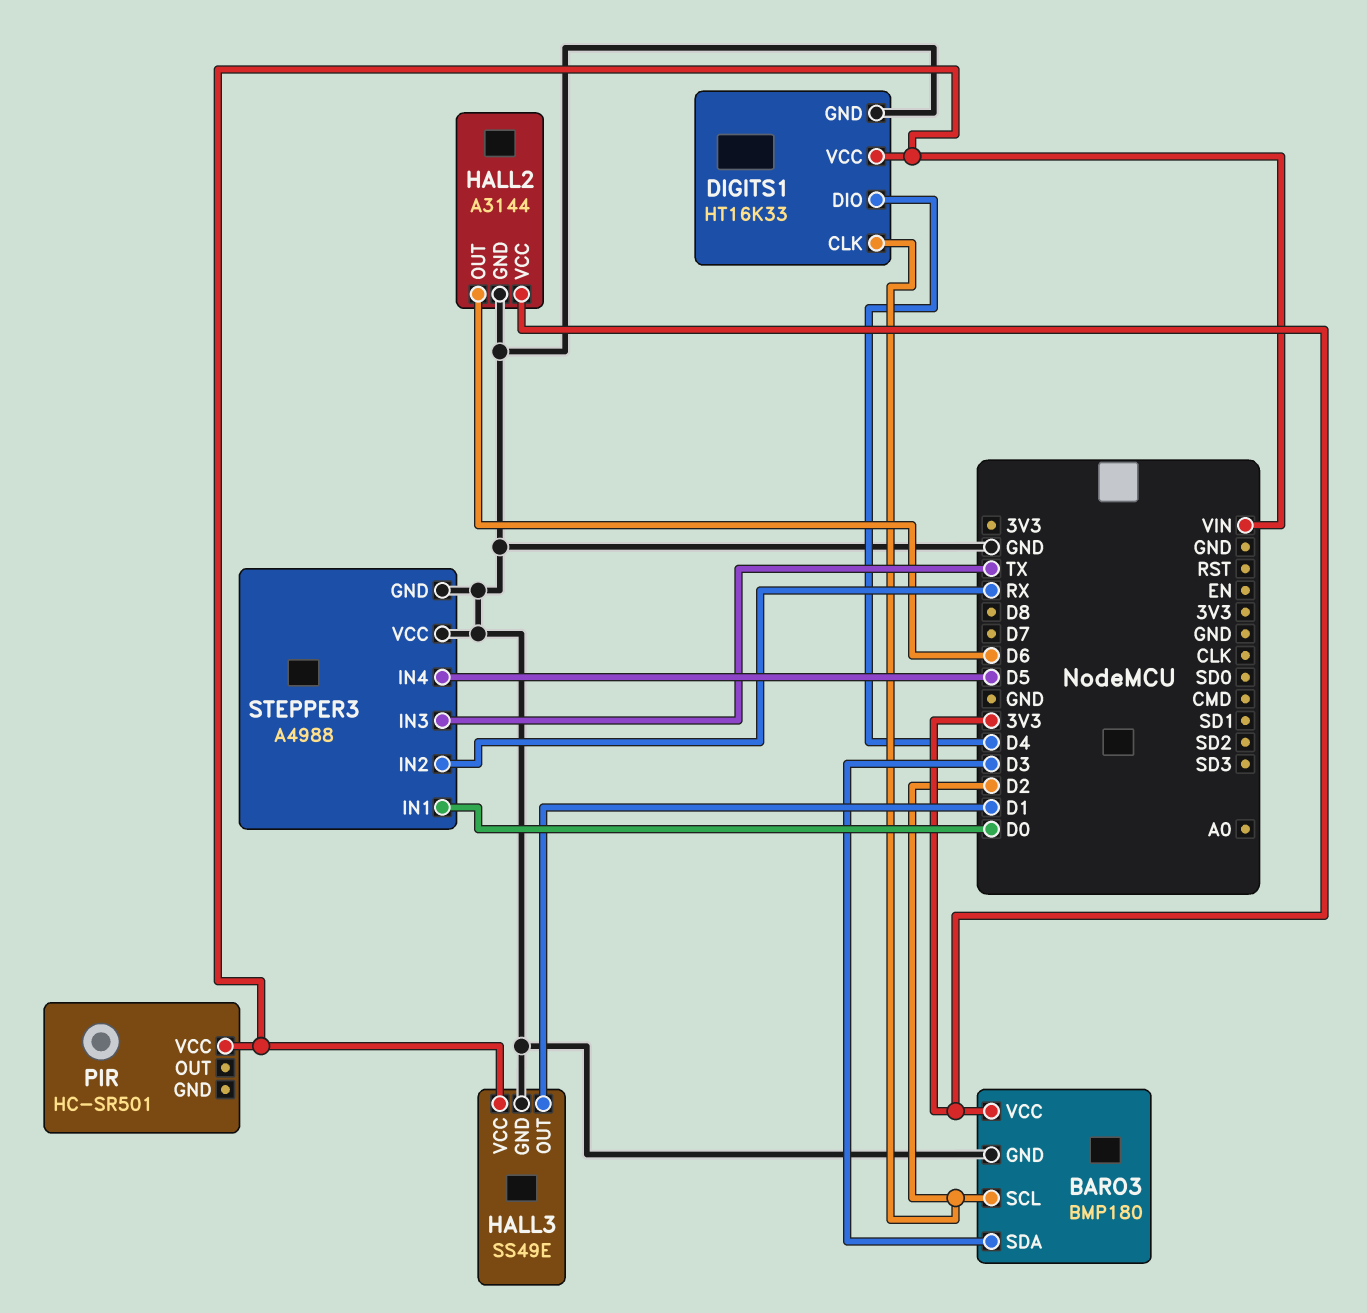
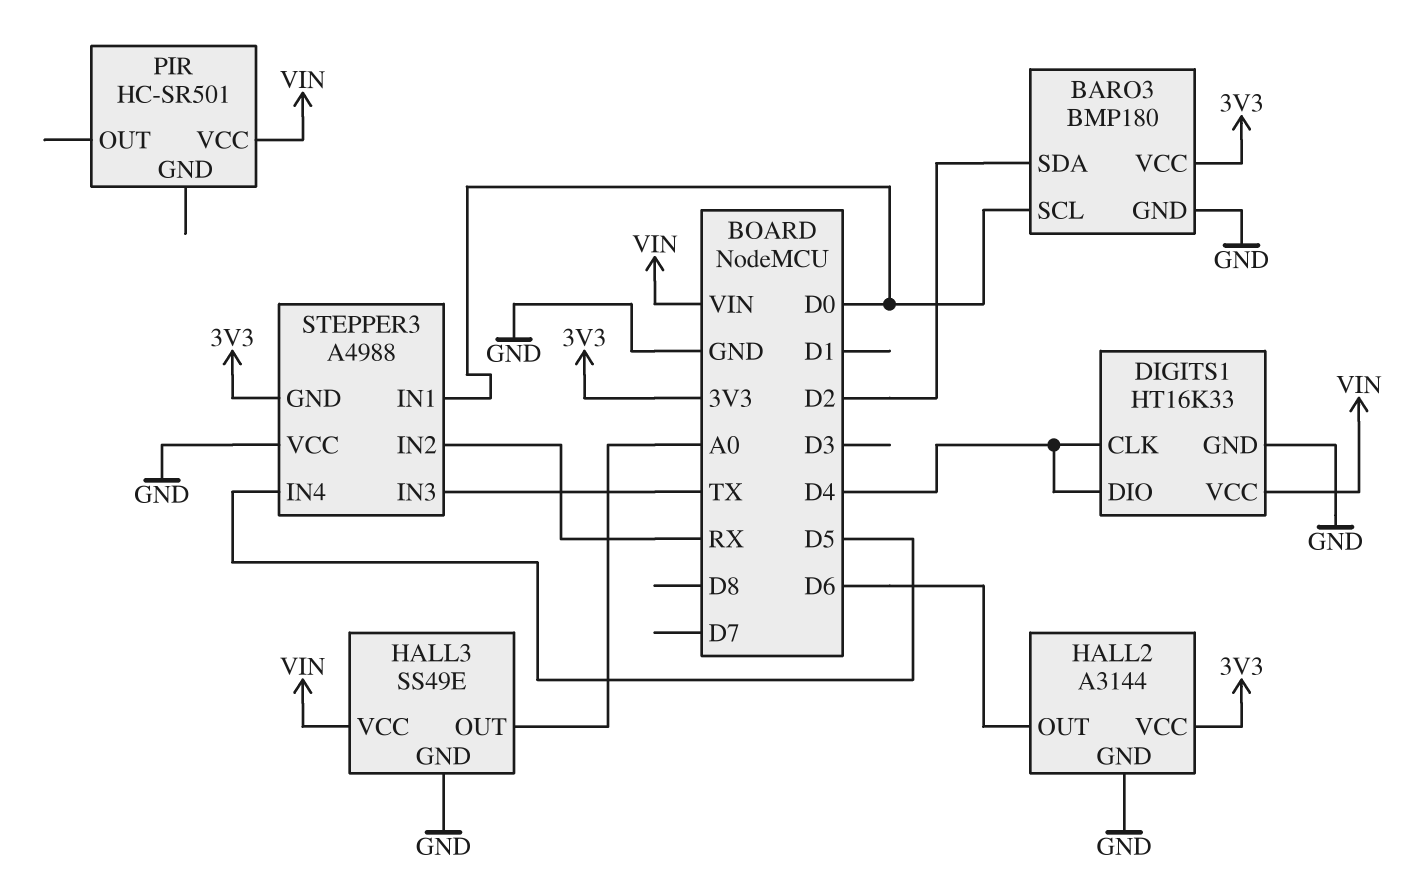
BARO3 pin SCL: D2 -> D0
BARO3 pin SDA: D3 -> D2
DIGITS1 pin CLK: D2 -> D4
HALL3 pin OUT: D1 -> A0
STEPPER3 pin GND: GND -> 3V3

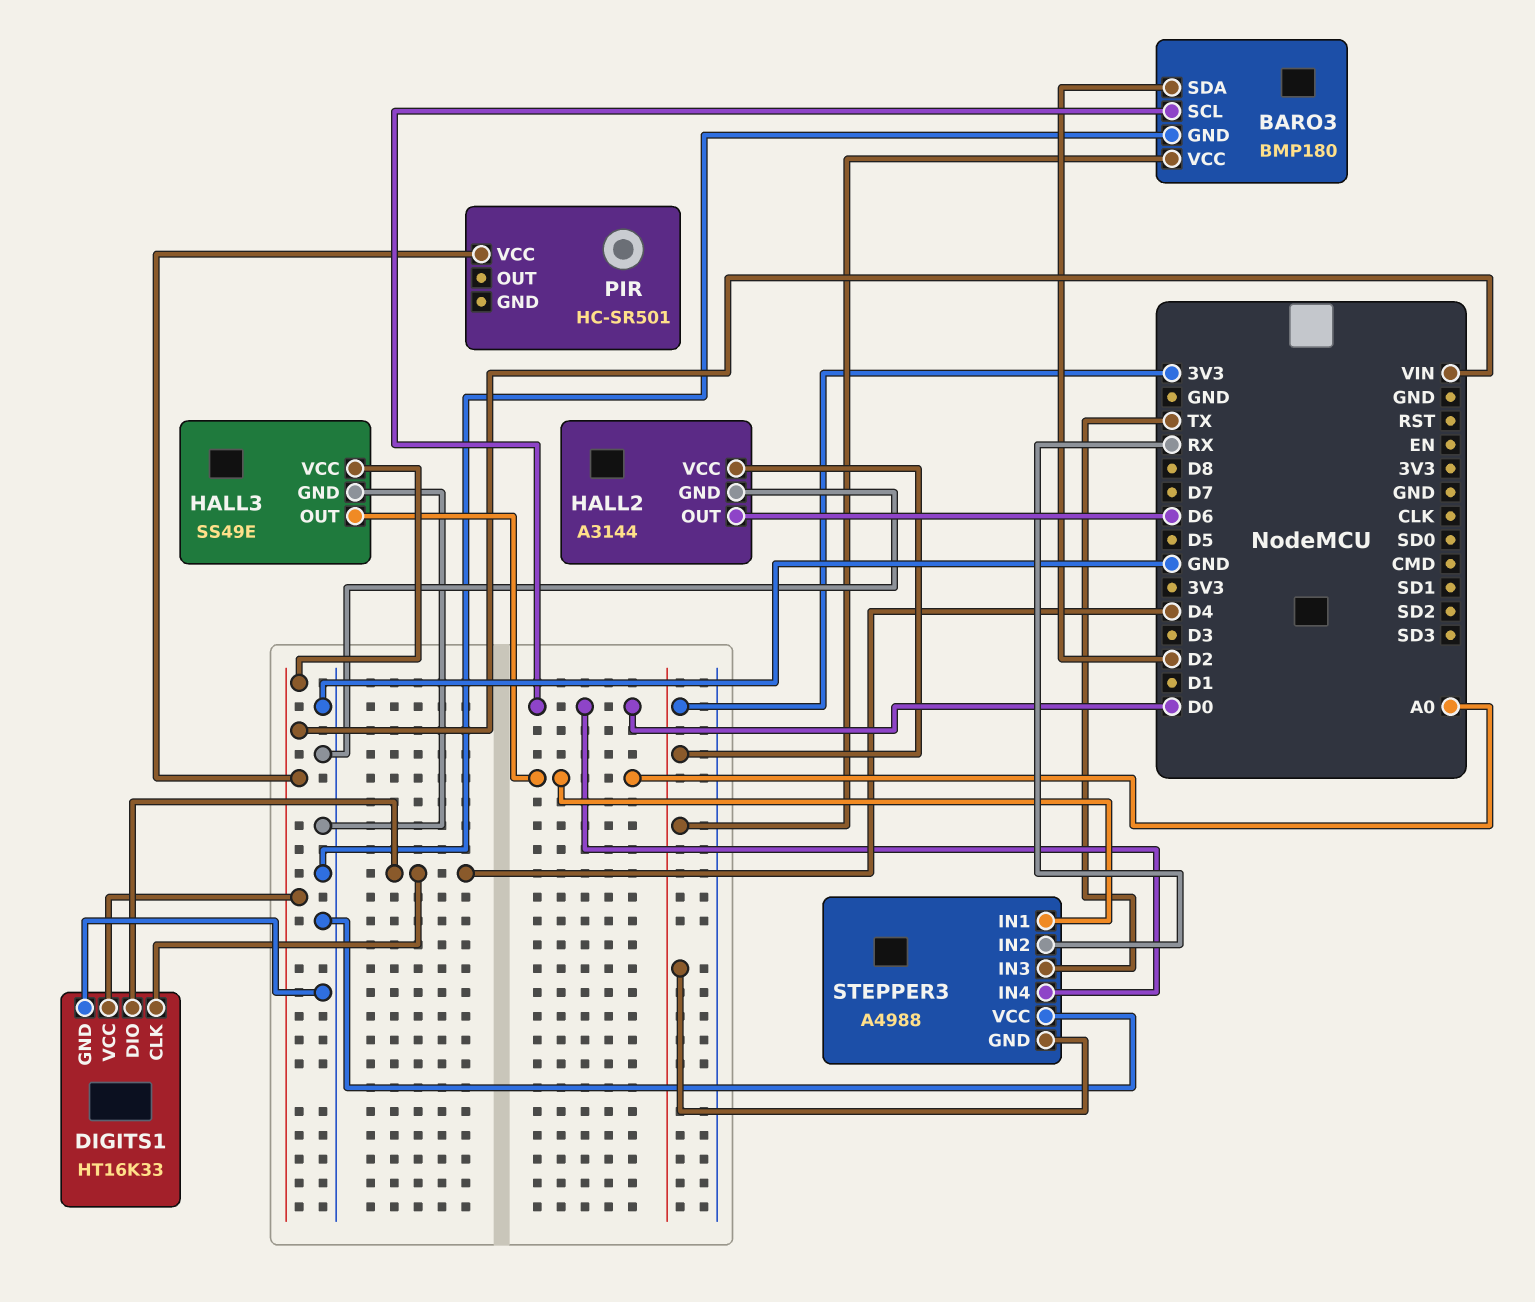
STEPPER3 pin IN1: D0 -> A0
STEPPER3 pin IN4: D5 -> D0

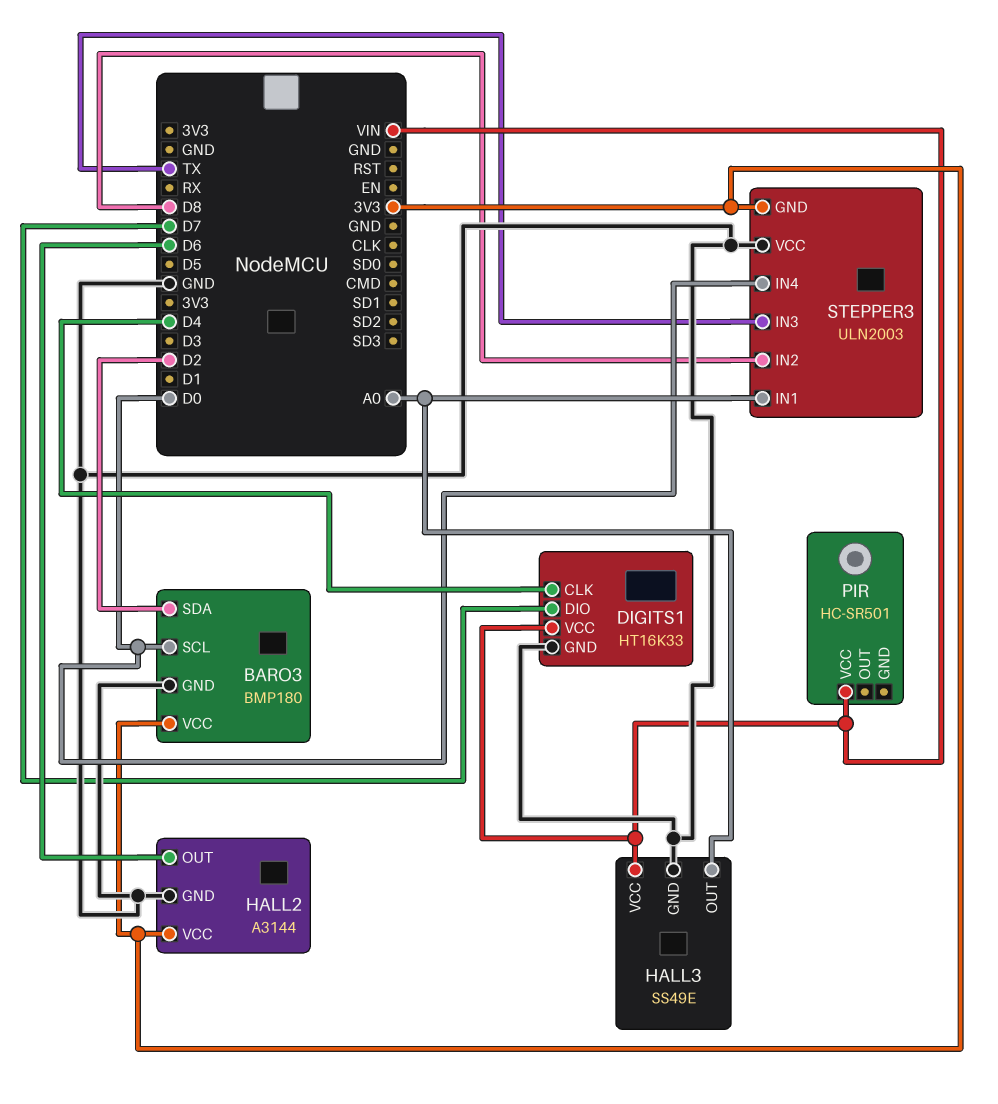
DIGITS1 pin DIO: D4 -> D7
STEPPER3: A4988 -> ULN2003
STEPPER3 pin IN2: RX -> D8

